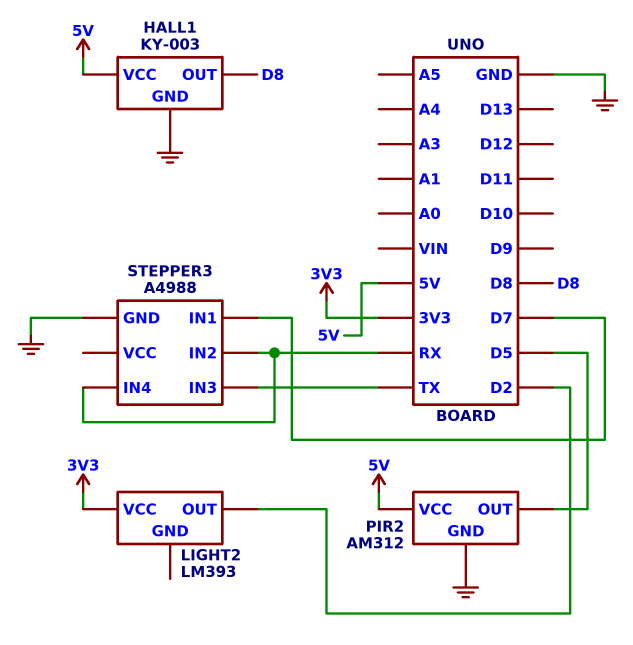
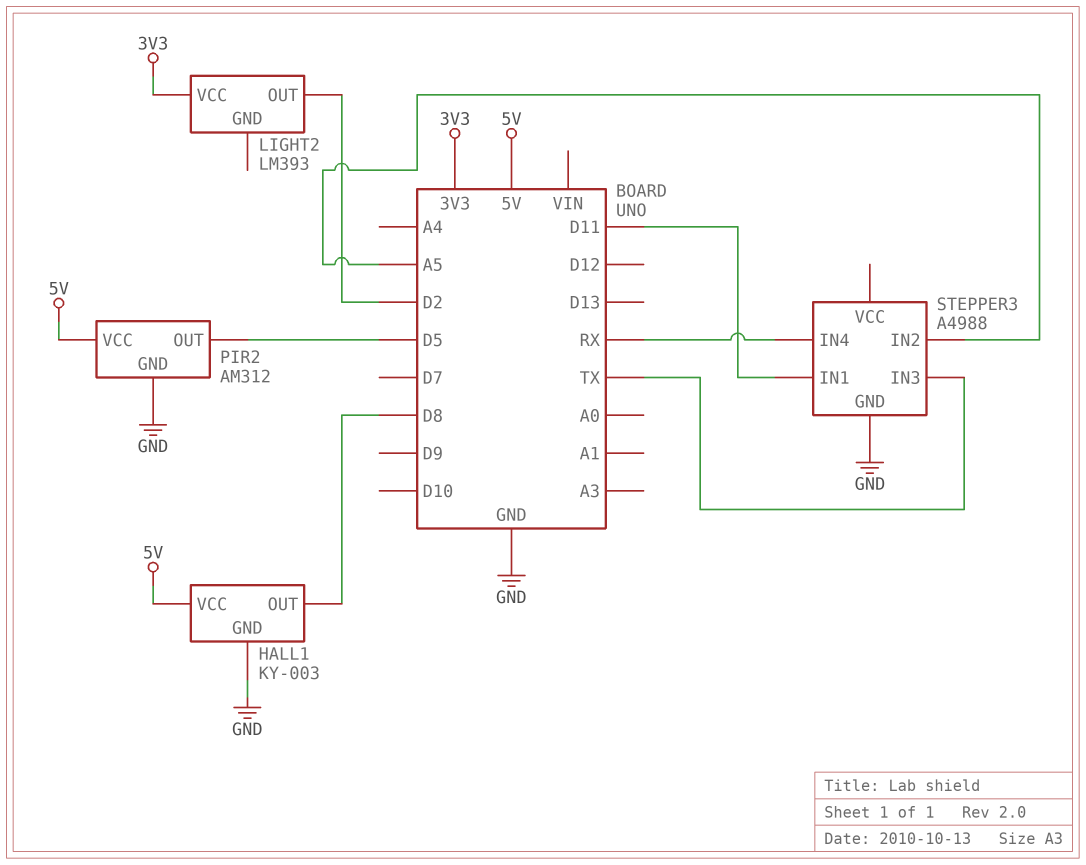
STEPPER3 pin IN1: D7 -> D11
STEPPER3 pin IN2: RX -> A5

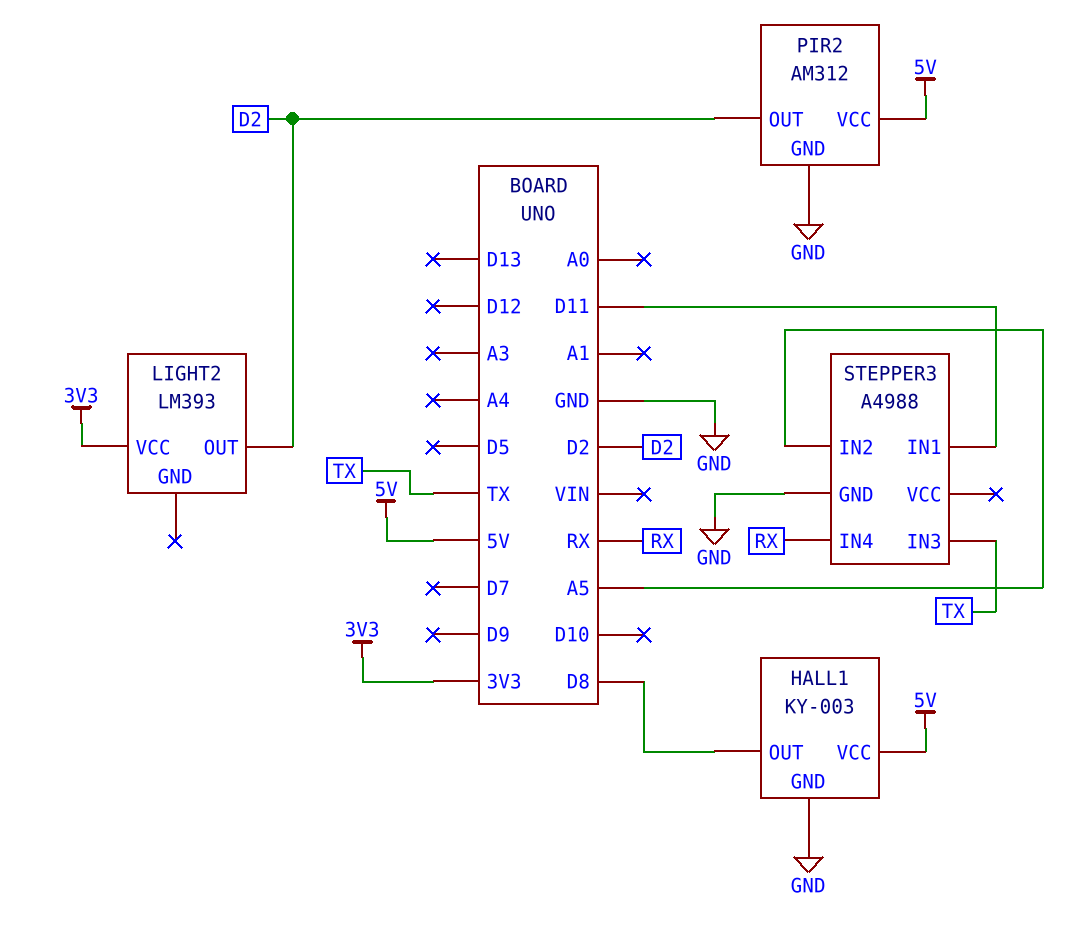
PIR2 pin OUT: D5 -> D2

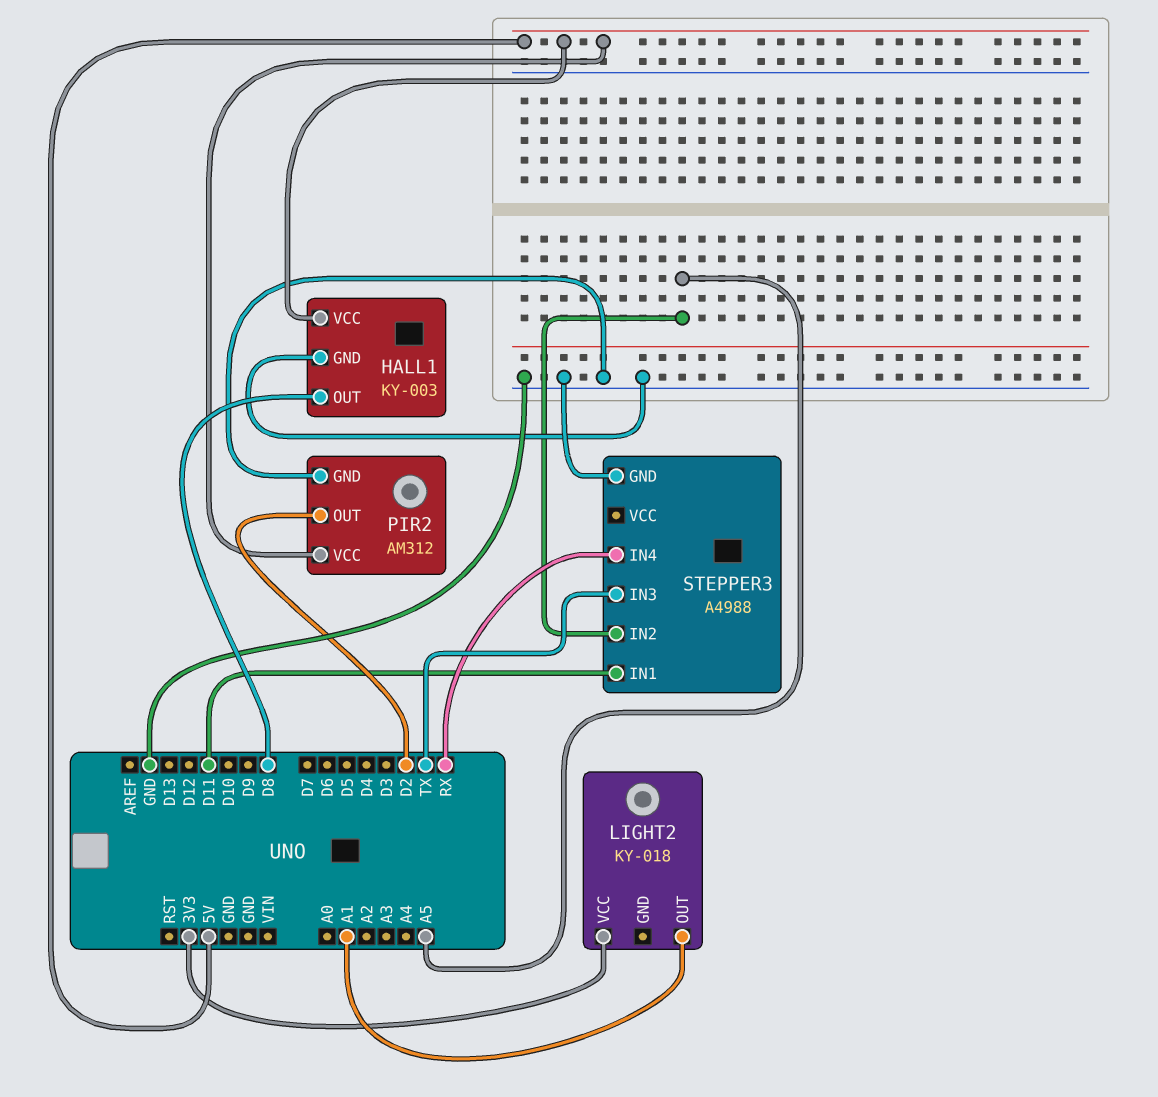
LIGHT2: LM393 -> KY-018
LIGHT2 pin OUT: D2 -> A1

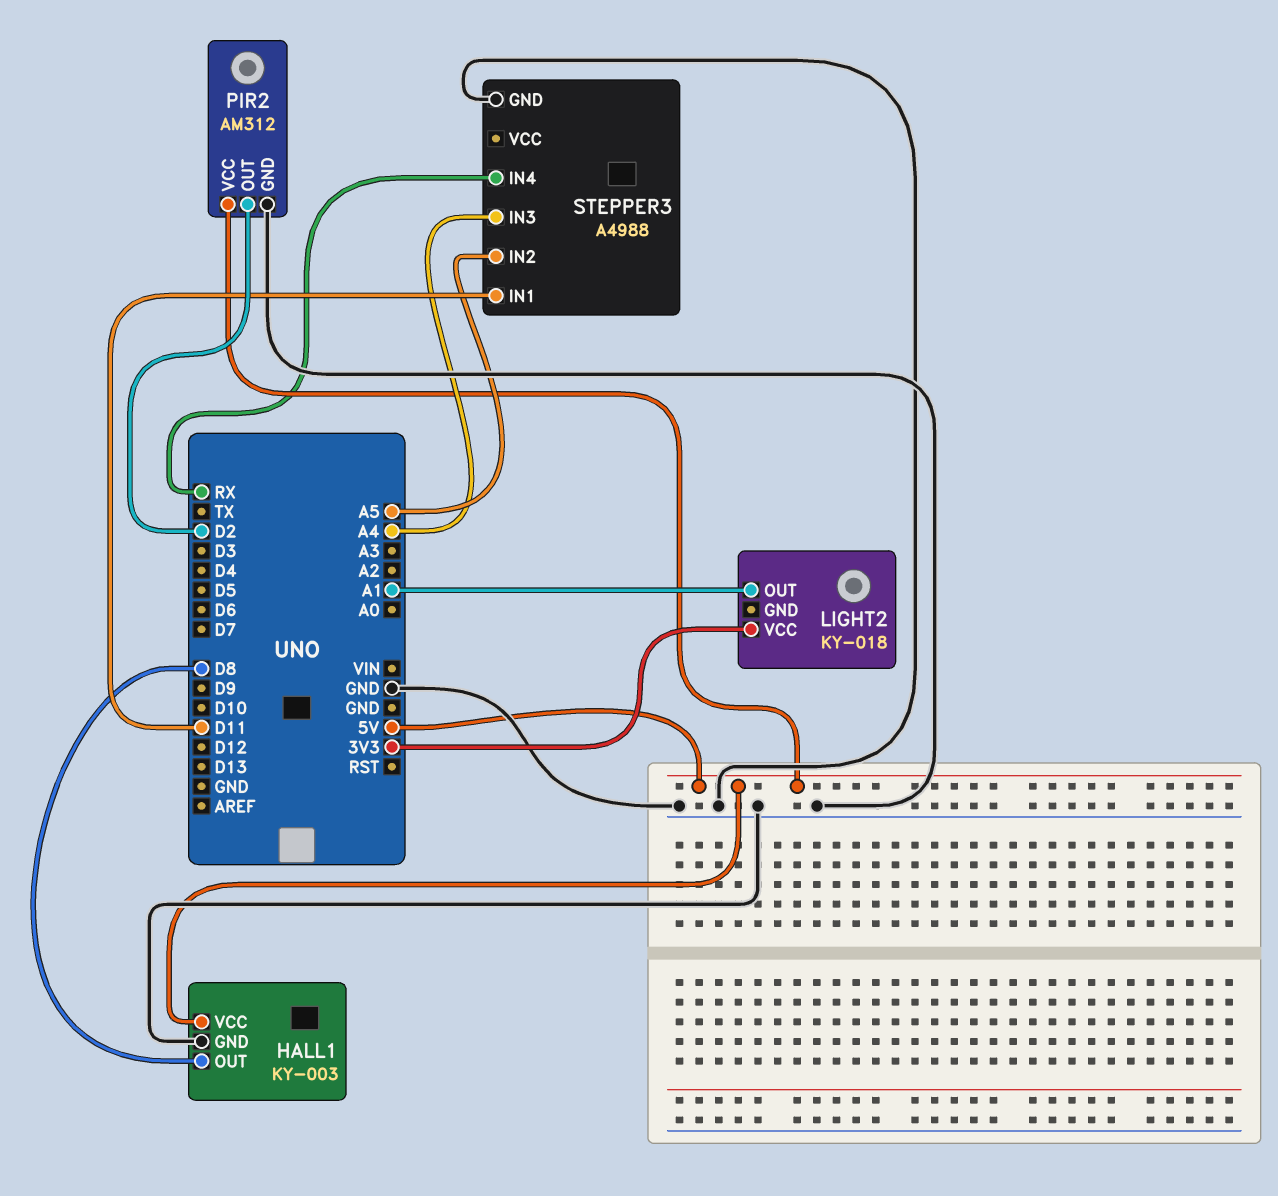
STEPPER3 pin IN3: TX -> A4

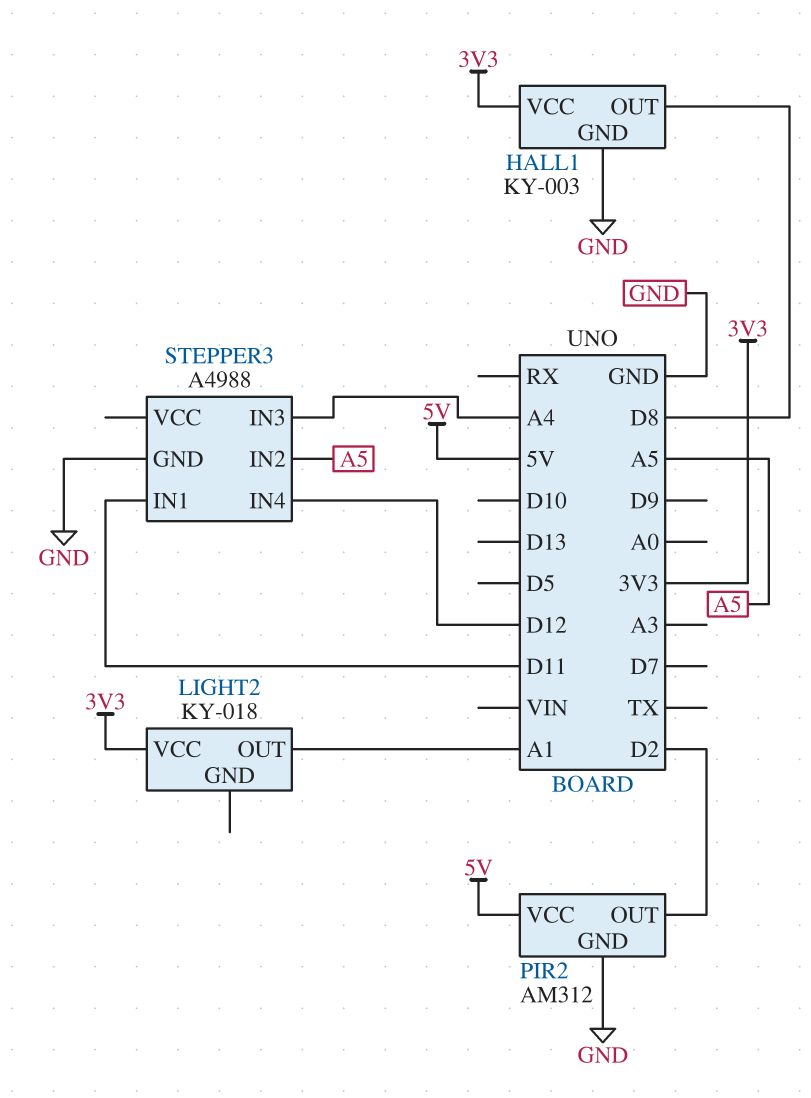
HALL1 pin VCC: 5V -> 3V3
STEPPER3 pin IN4: RX -> D12

